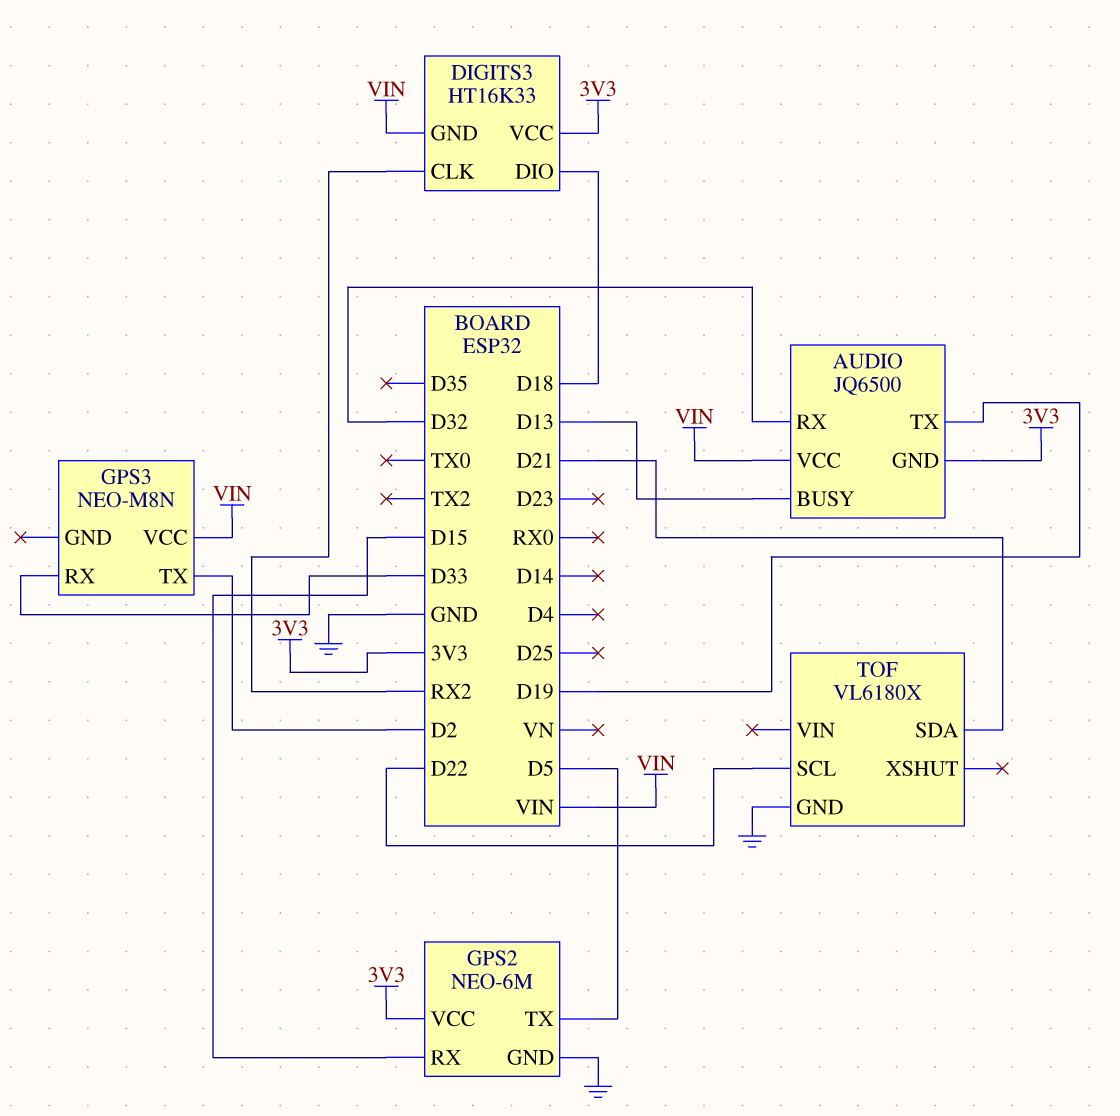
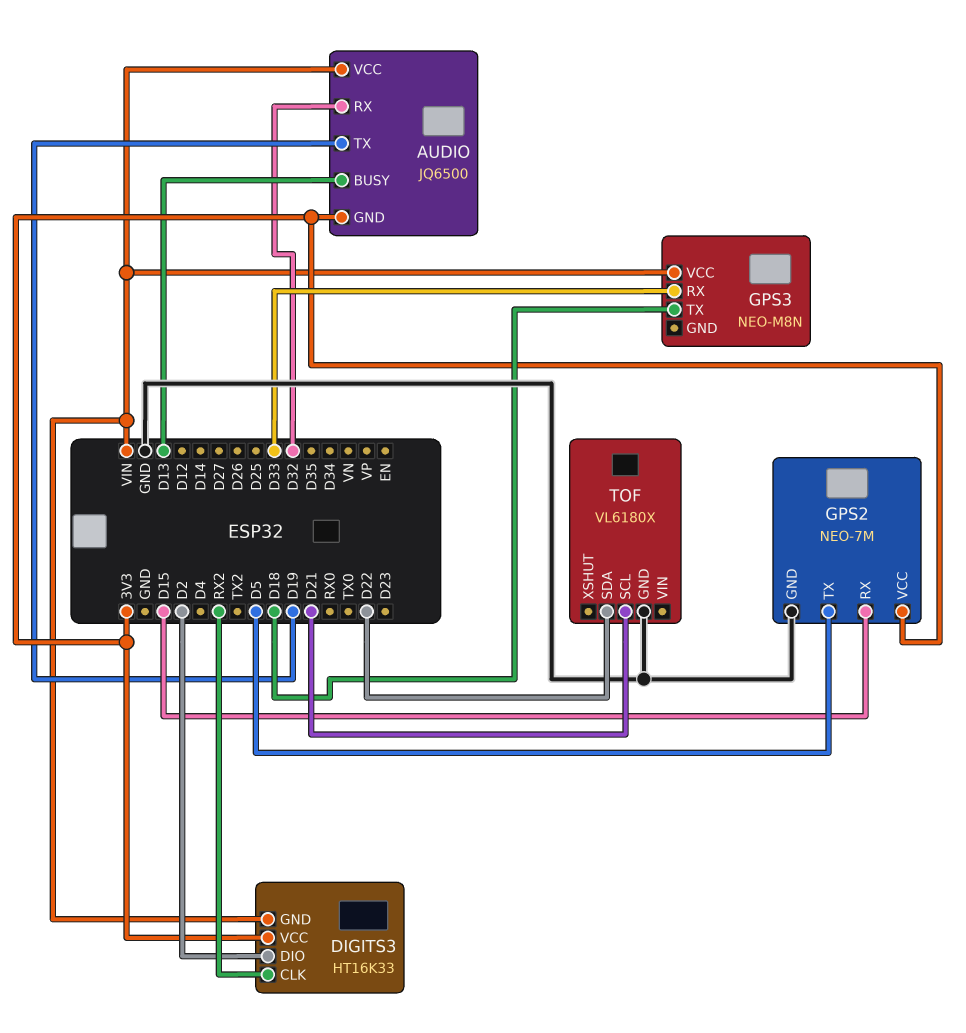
DIGITS3 pin DIO: D18 -> D2
GPS2: NEO-6M -> NEO-7M
GPS3 pin TX: D2 -> D18
TOF pin SCL: D22 -> D21
TOF pin SDA: D21 -> D22

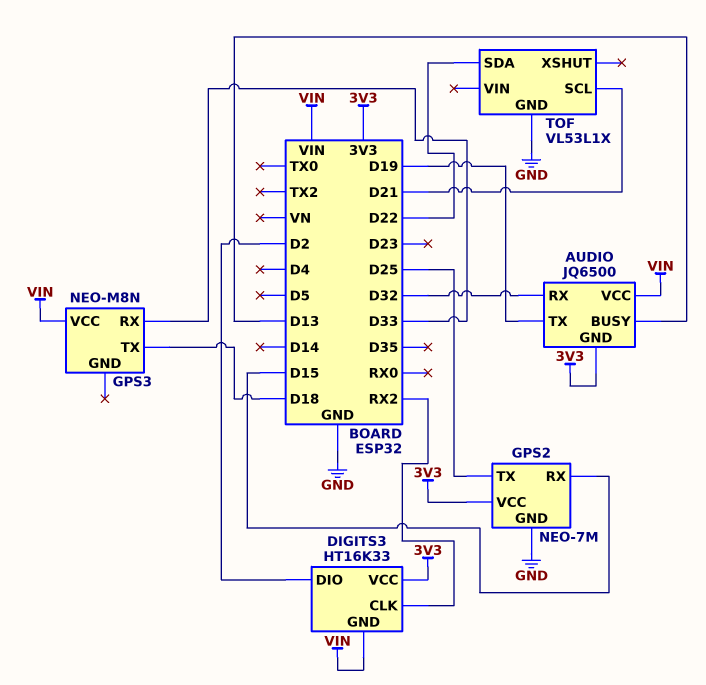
GPS2 pin TX: D5 -> D25
TOF: VL6180X -> VL53L1X

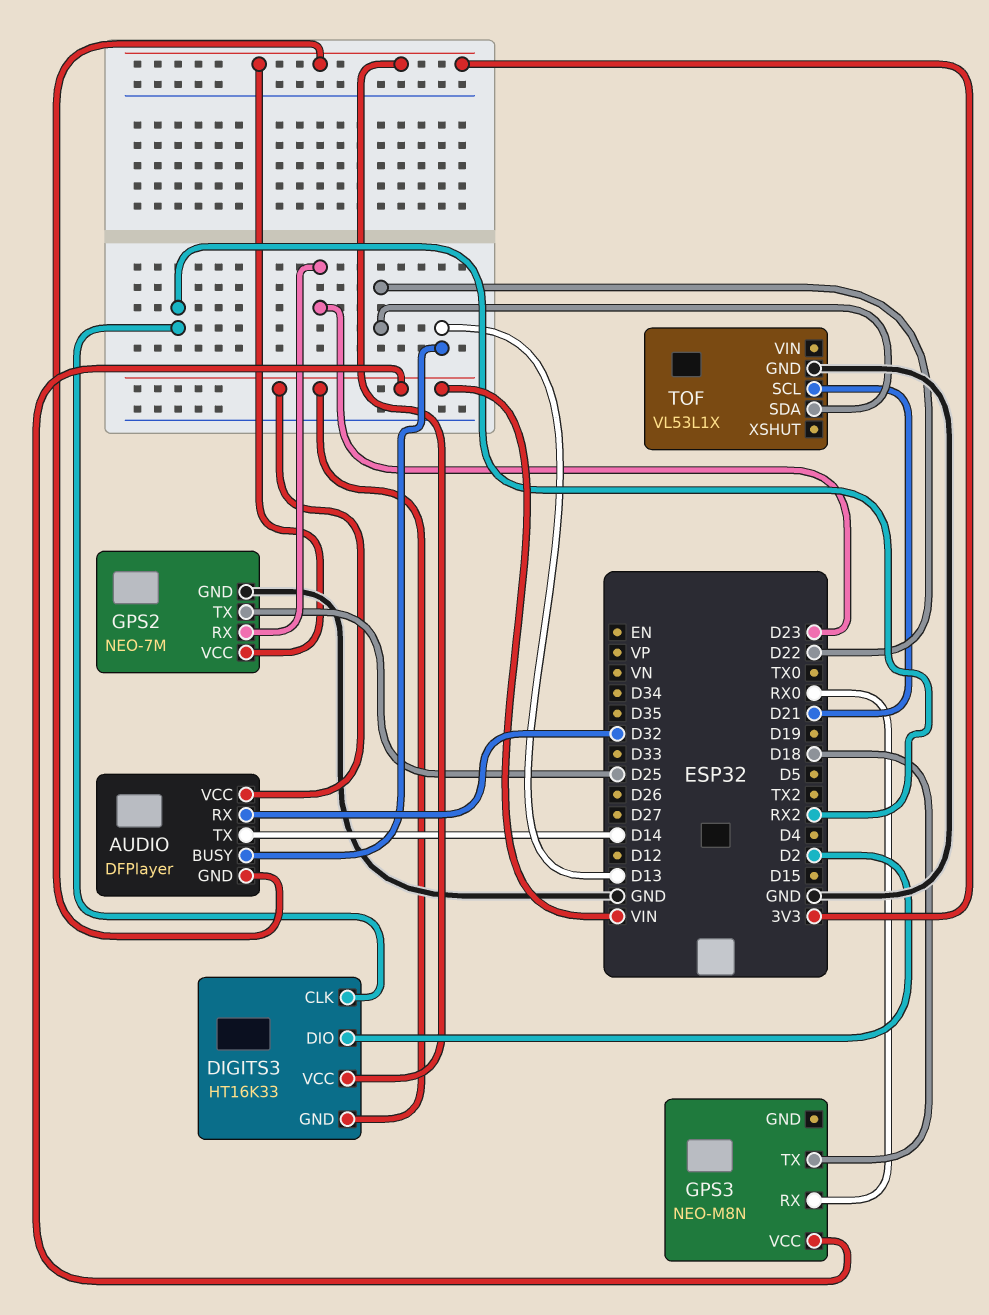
AUDIO: JQ6500 -> DFPlayer
AUDIO pin TX: D19 -> D14
GPS2 pin RX: D15 -> D23
GPS3 pin RX: D33 -> RX0

